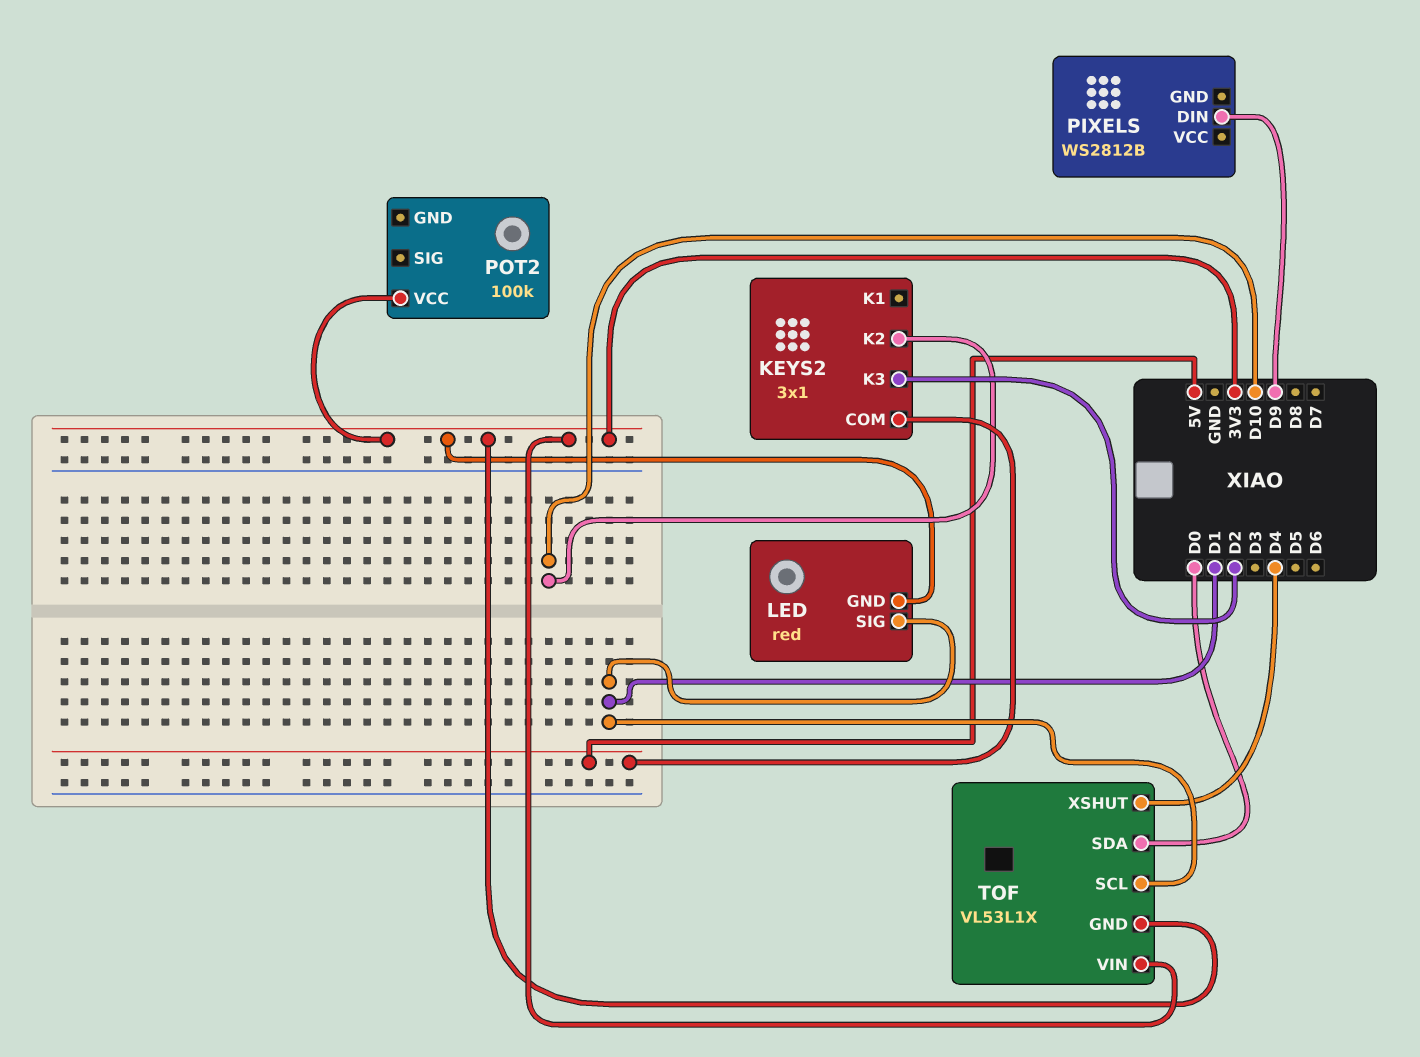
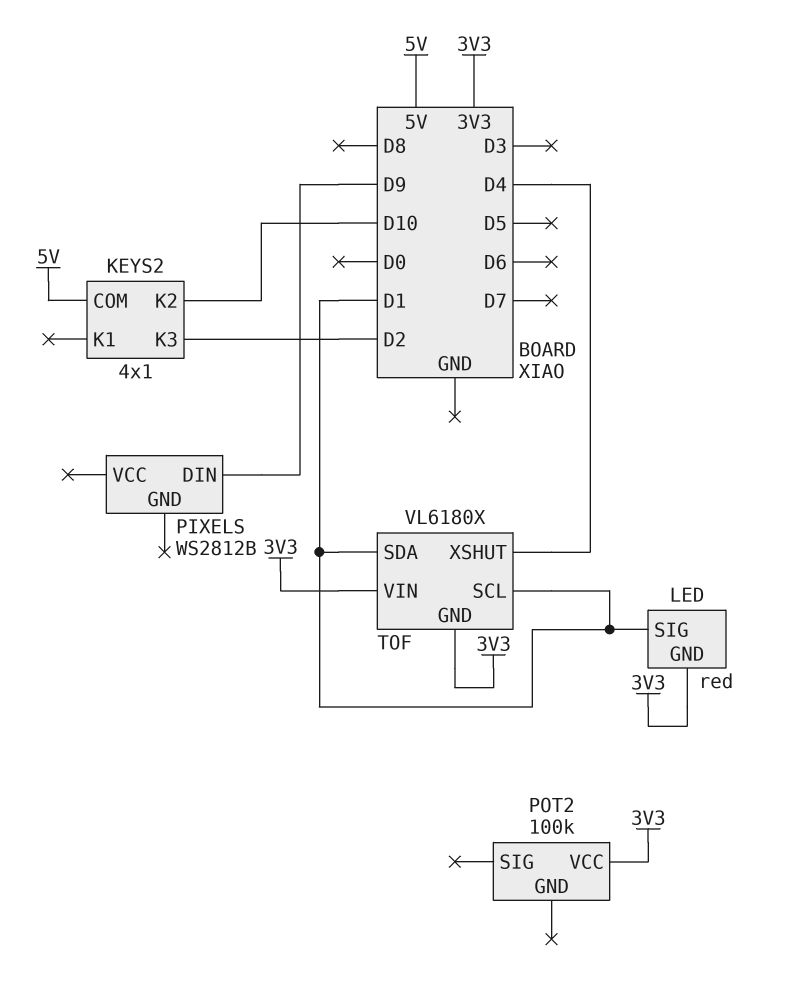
KEYS2: 3x1 -> 4x1
TOF: VL53L1X -> VL6180X
TOF pin SDA: D0 -> D1

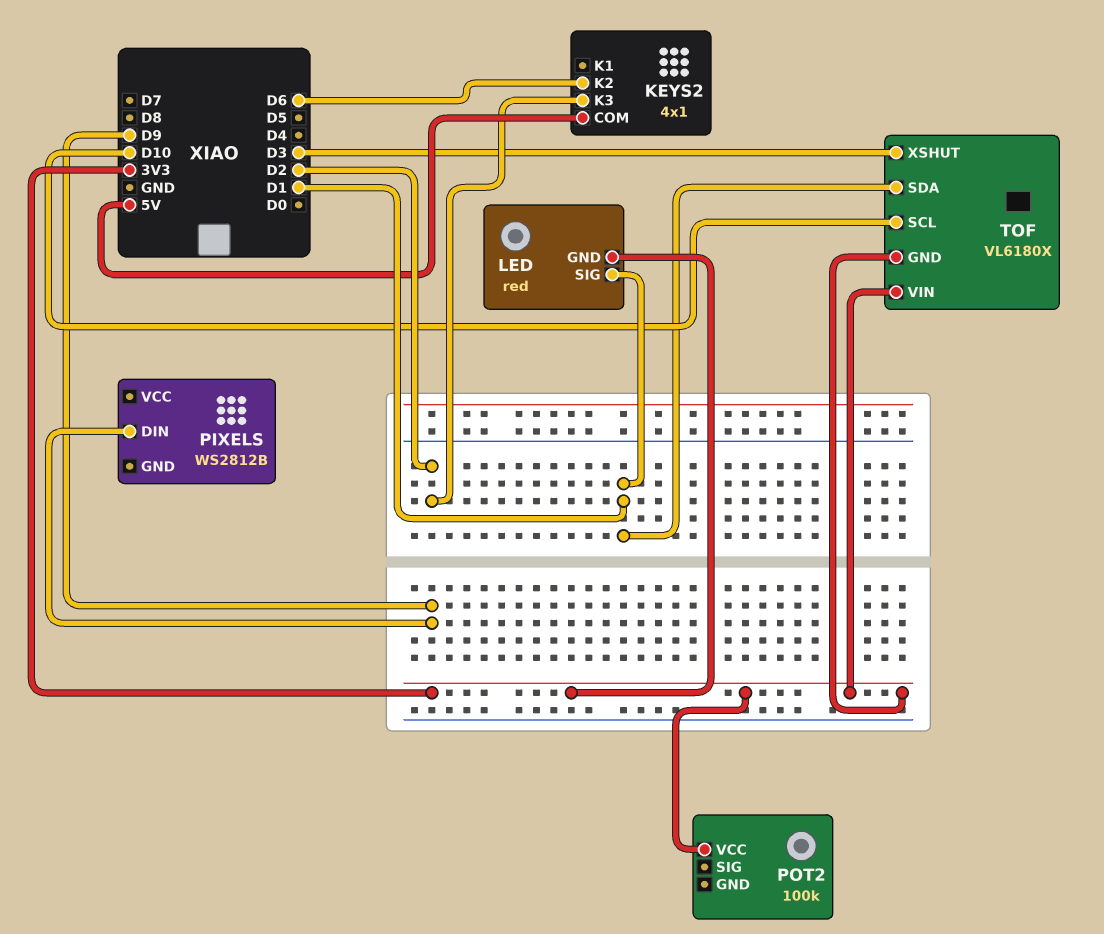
KEYS2 pin K2: D10 -> D6
TOF pin SCL: D1 -> D10
TOF pin XSHUT: D4 -> D3

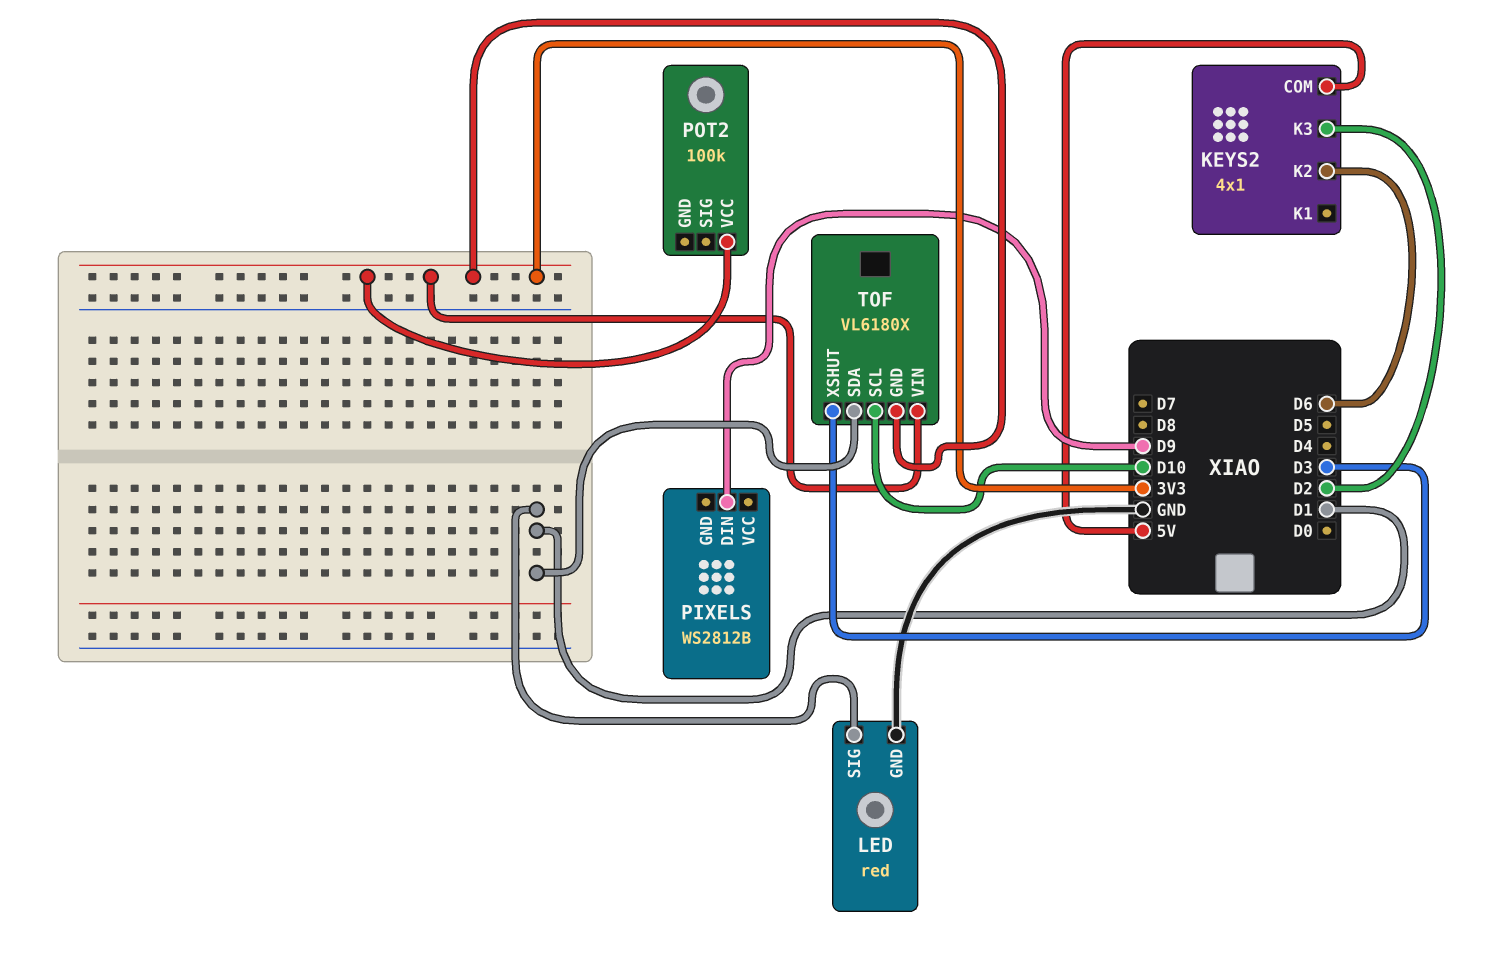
LED pin GND: 3V3 -> GND

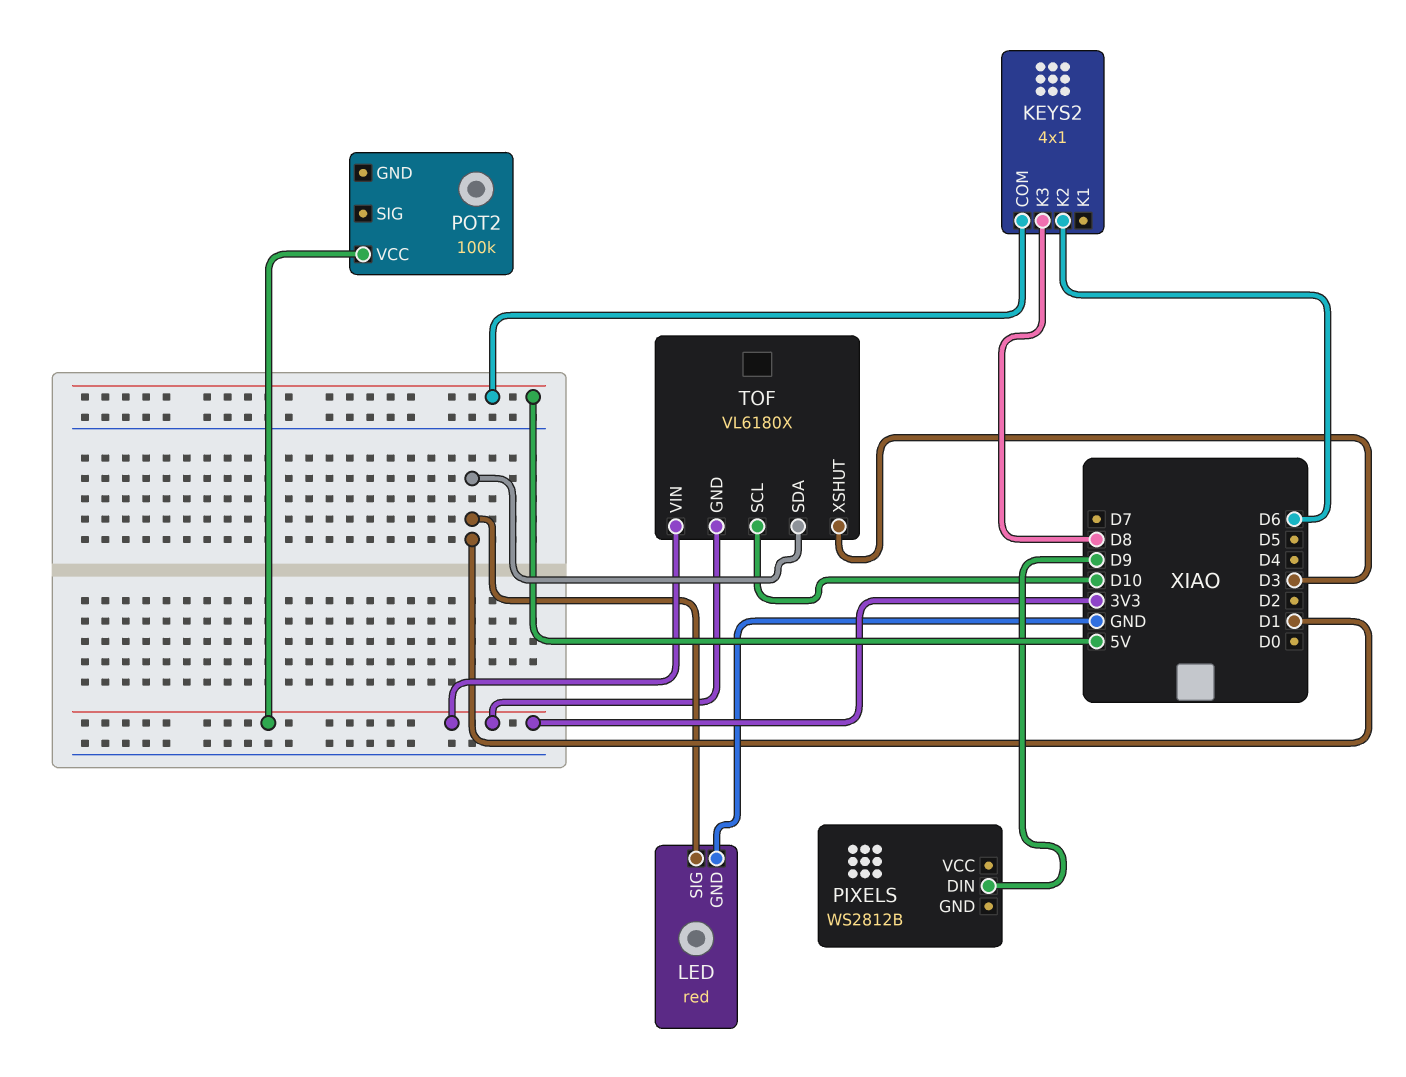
KEYS2 pin K3: D2 -> D8

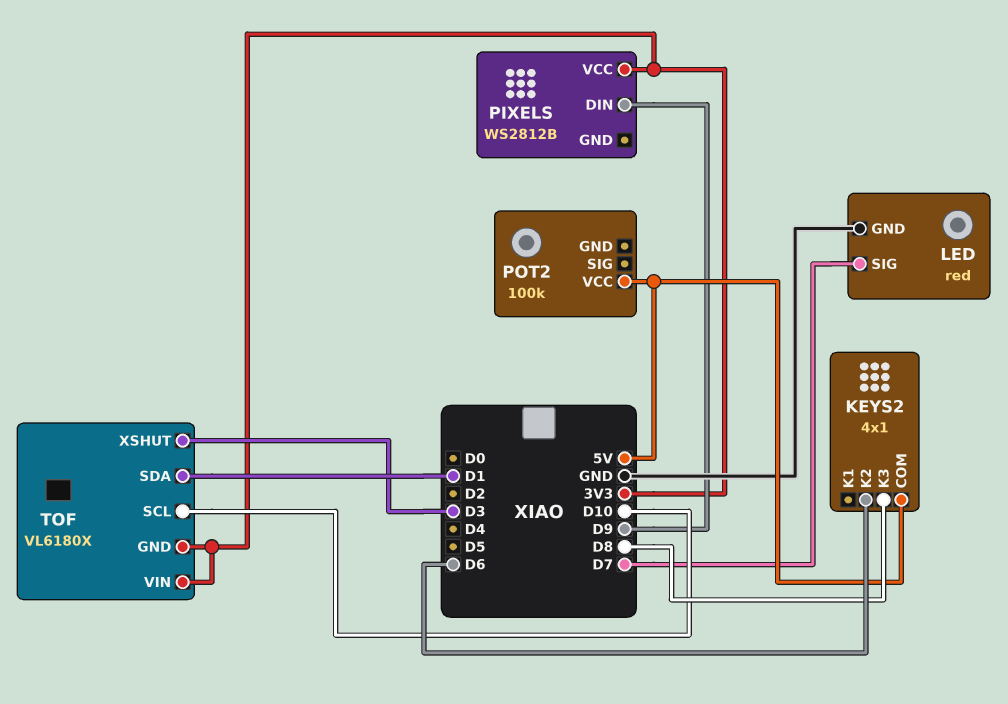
LED pin SIG: D1 -> D7
PIXELS pin VCC: none -> 3V3
POT2 pin VCC: 3V3 -> 5V

